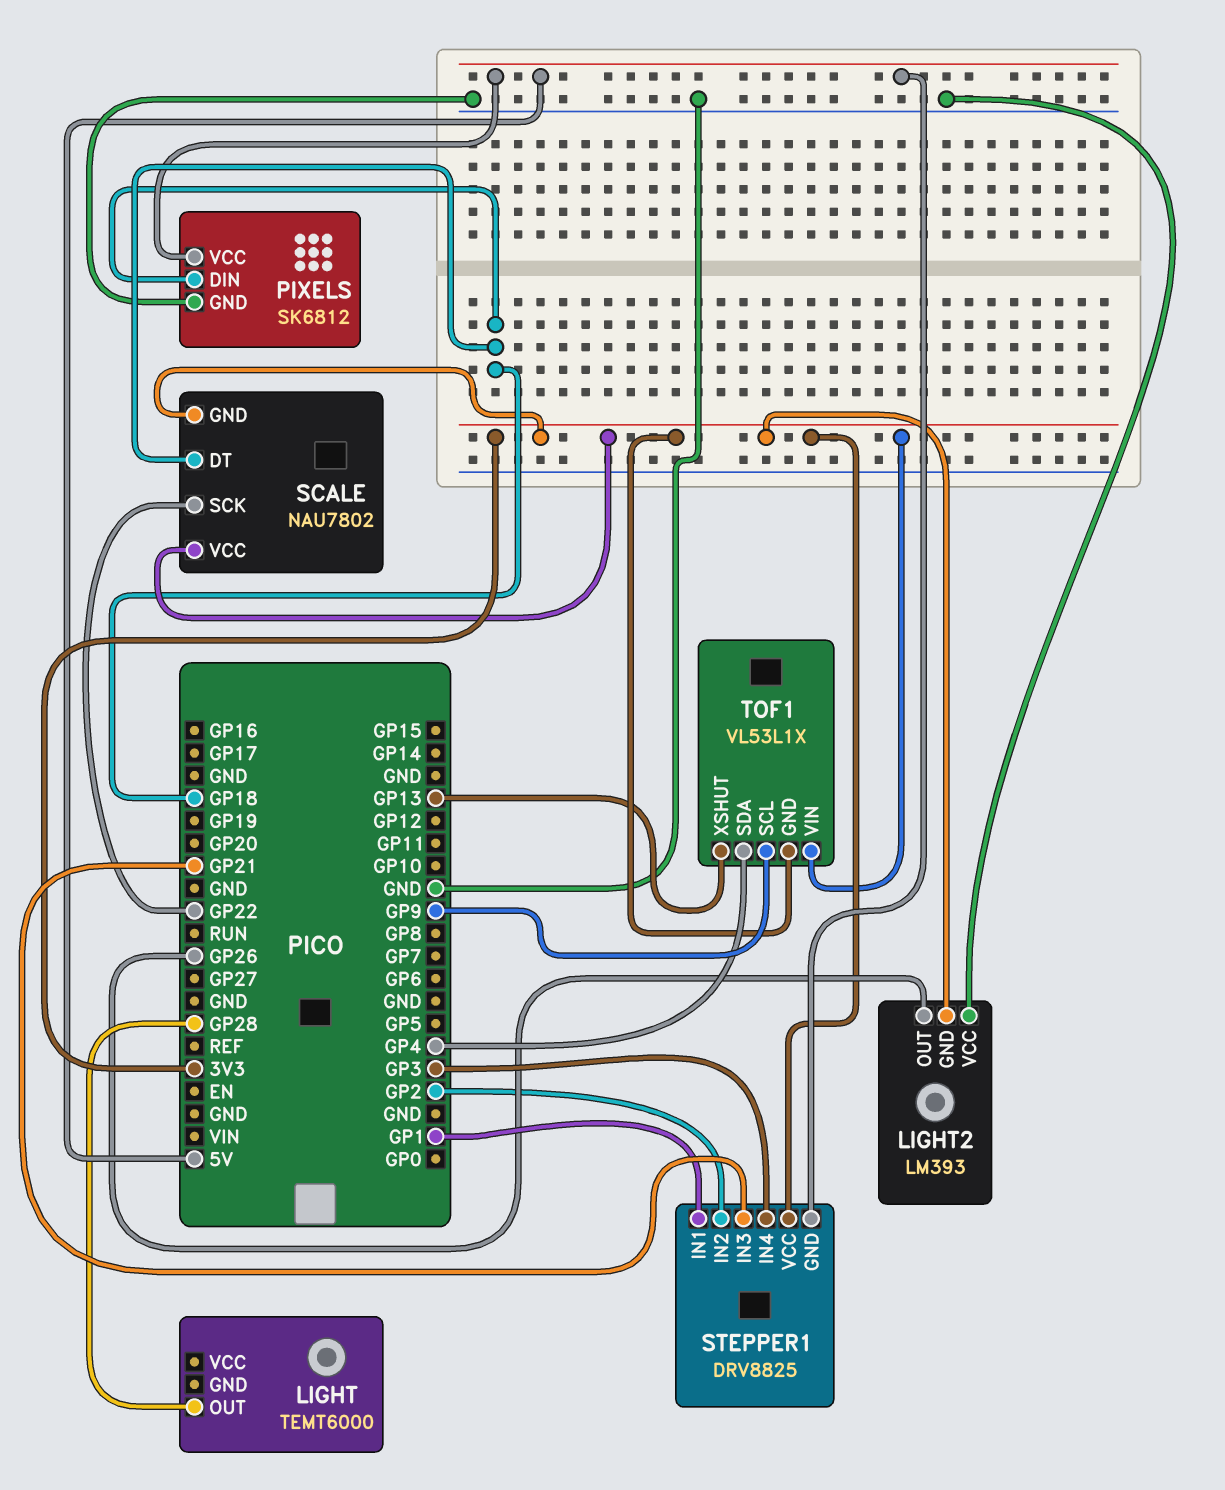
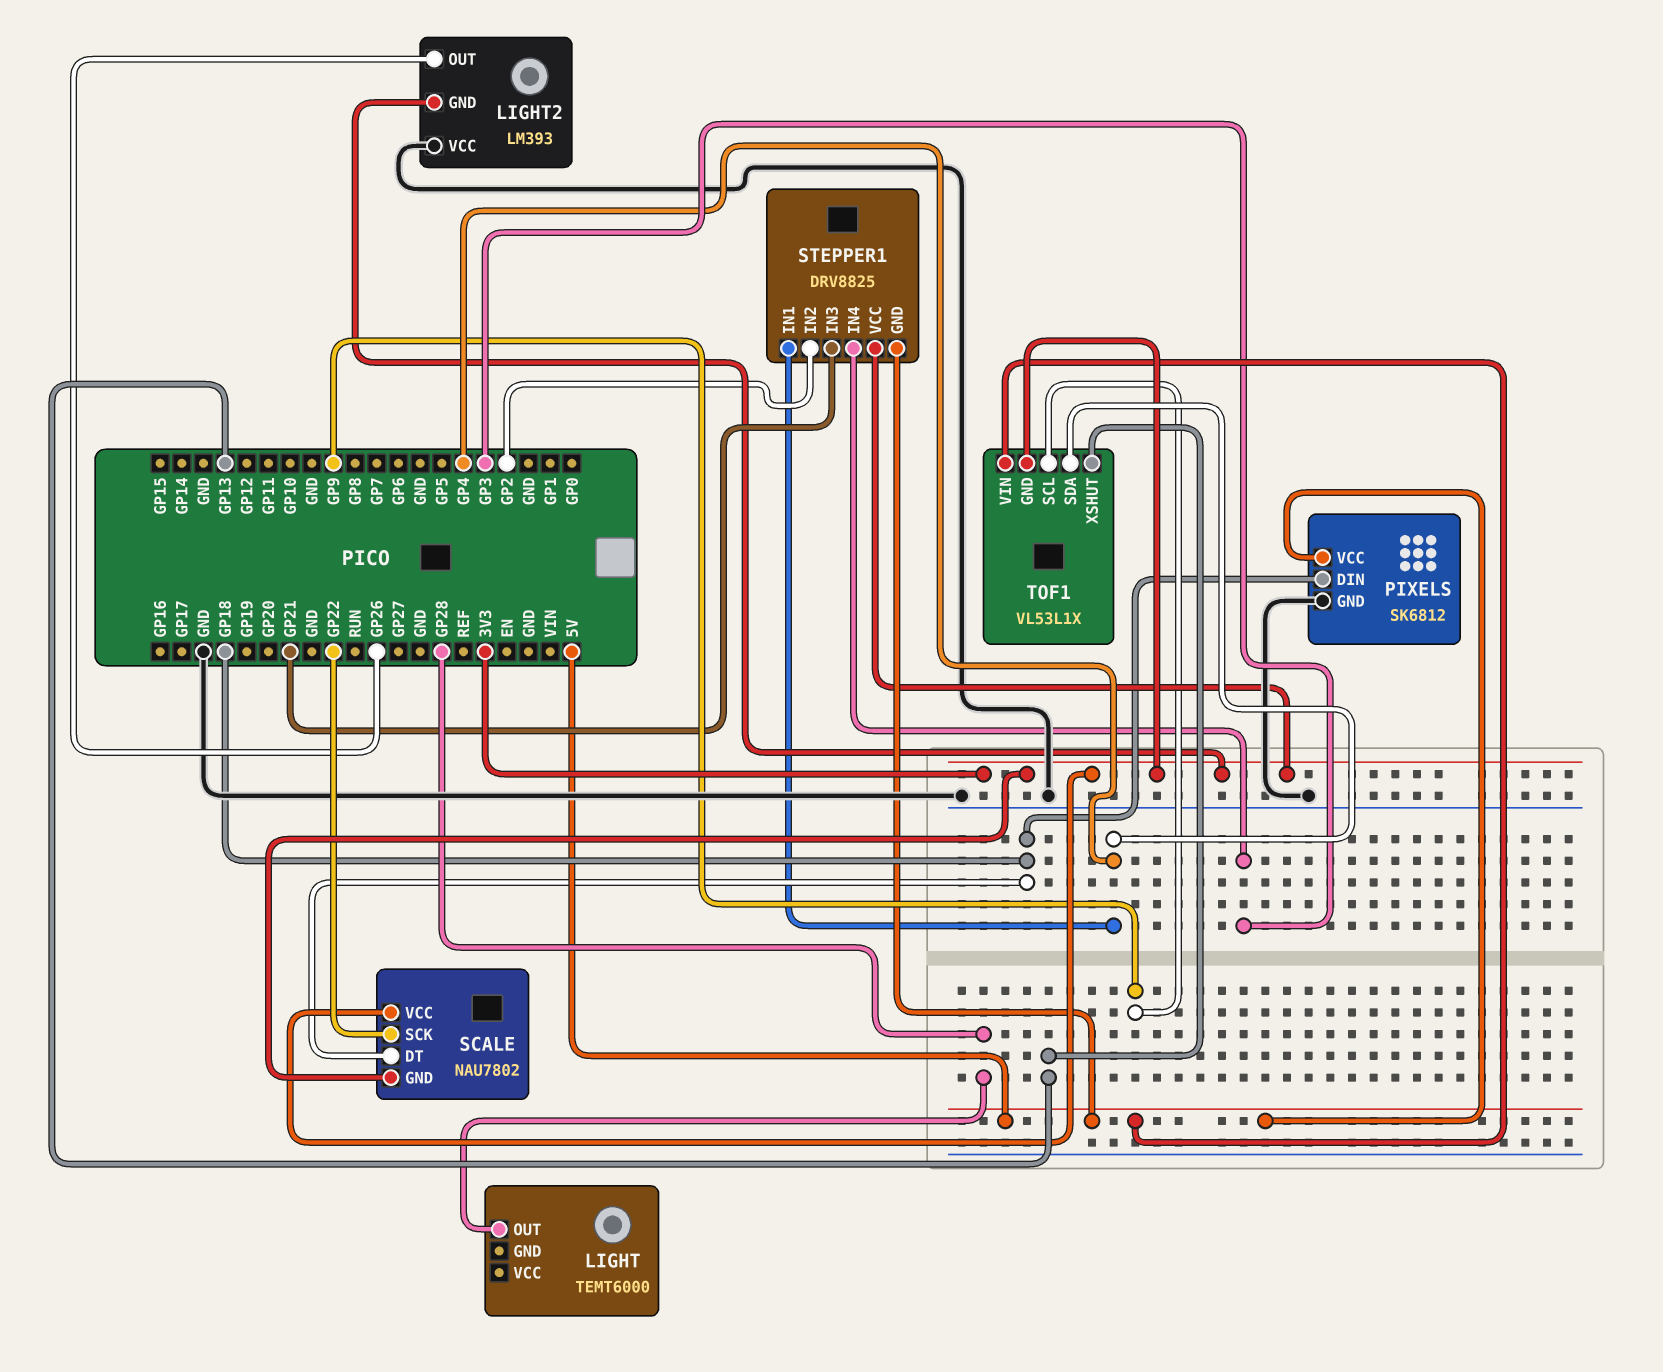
STEPPER1 pin IN1: GP1 -> GP4
TOF1 pin VIN: 3V3 -> 5V

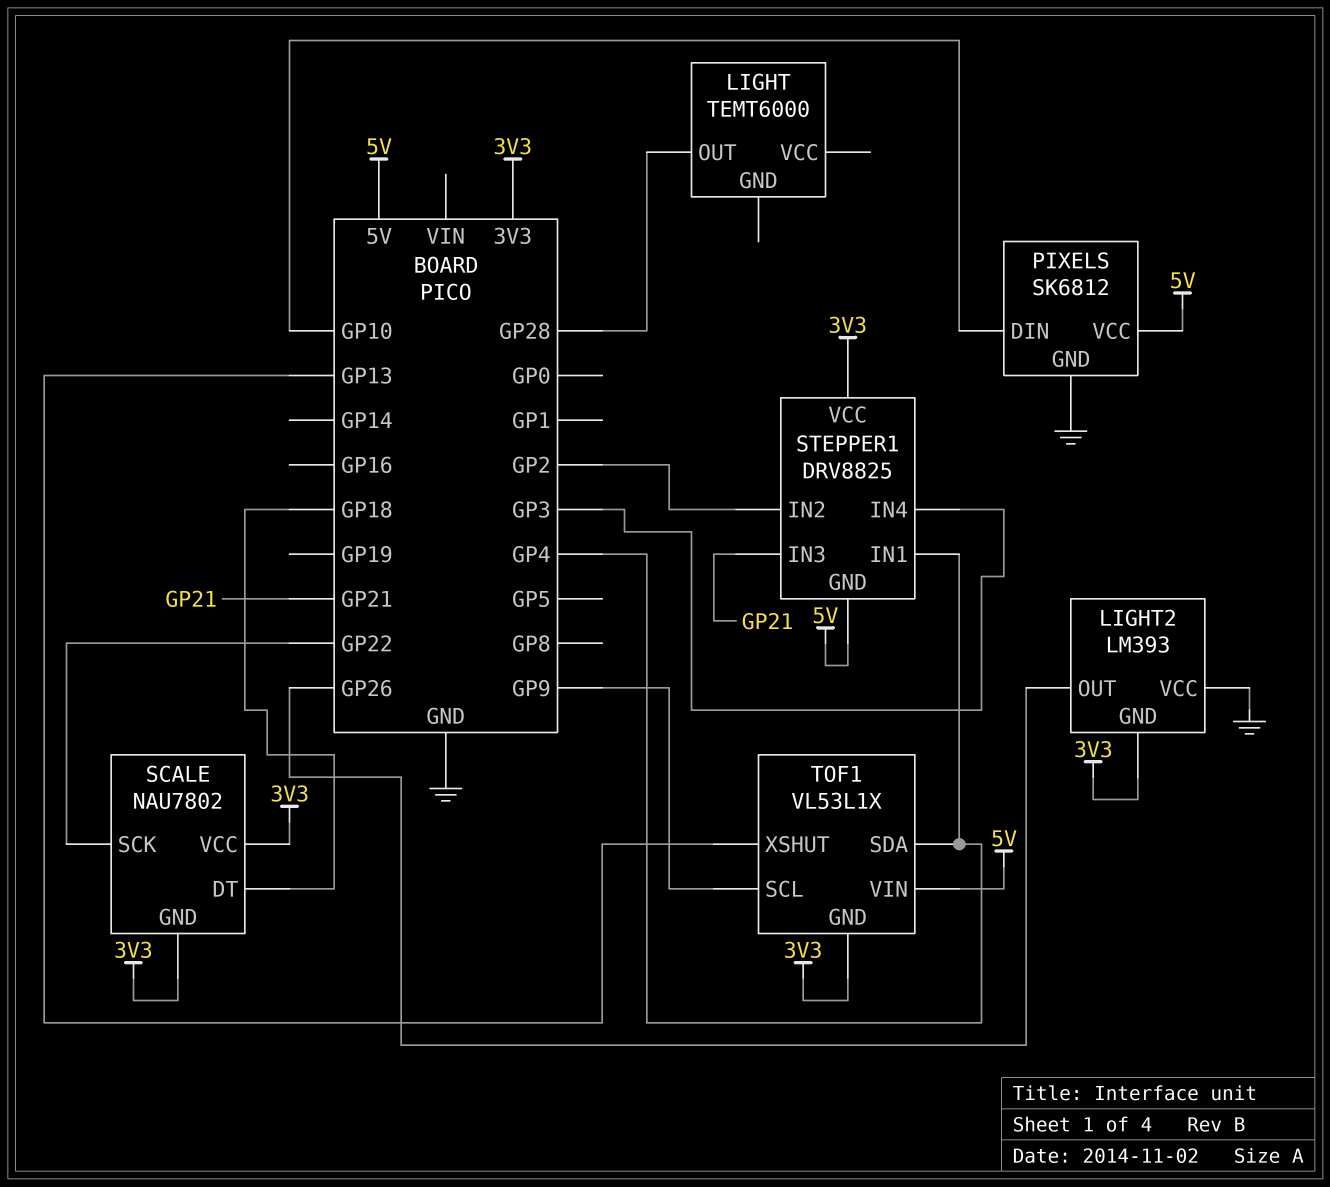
PIXELS pin DIN: GP18 -> GP10

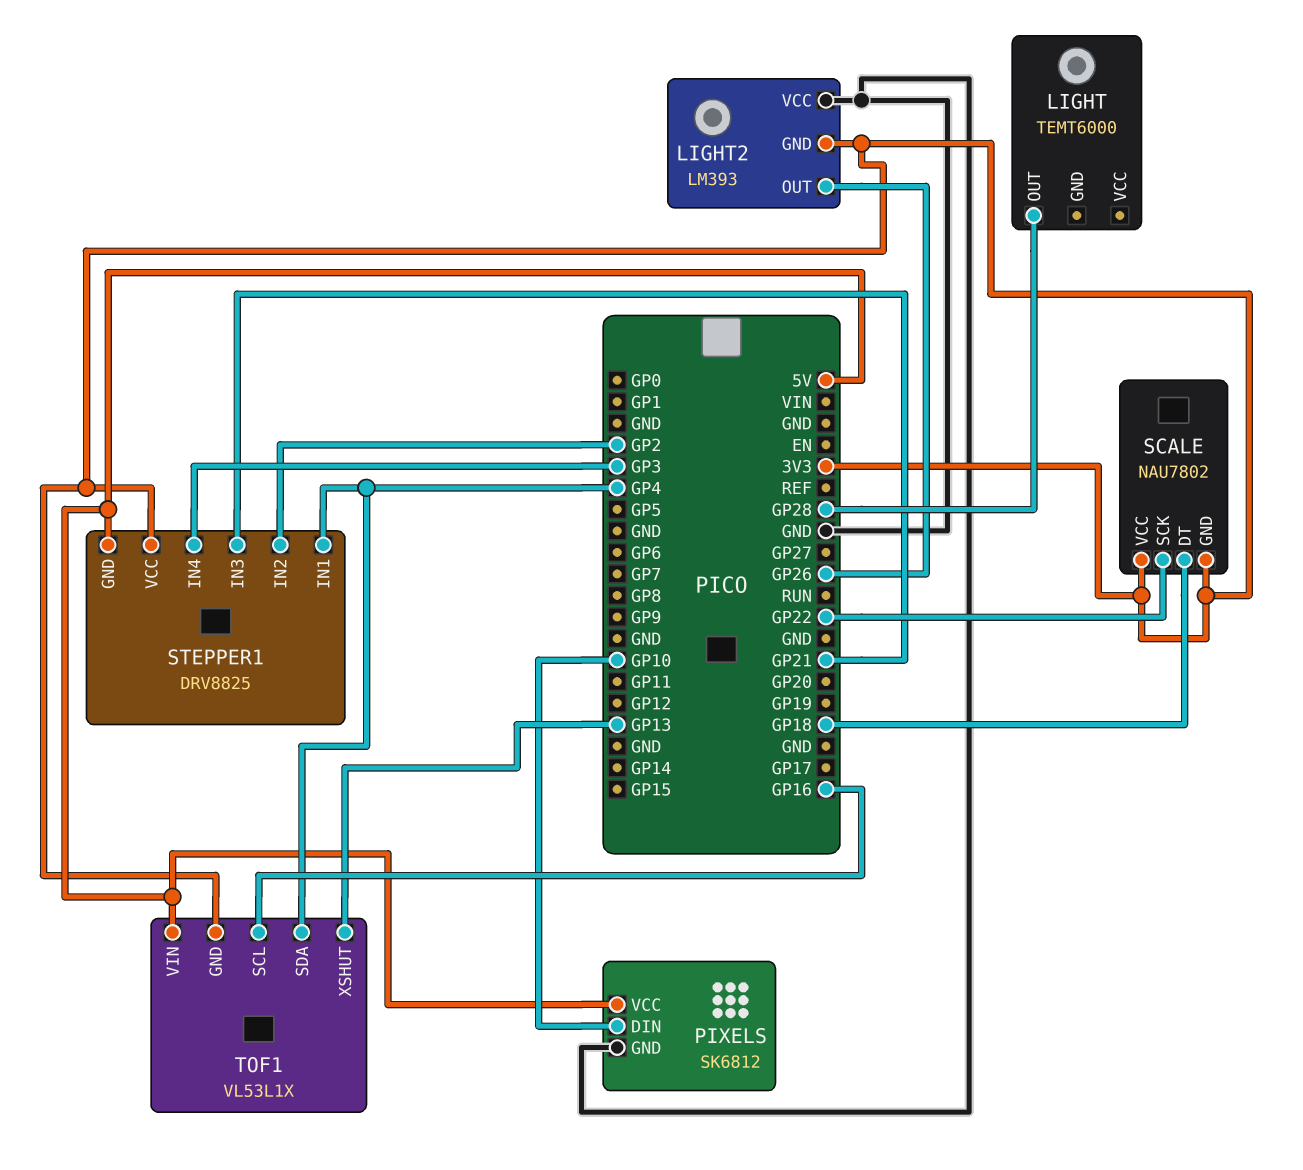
TOF1 pin SCL: GP9 -> GP16

